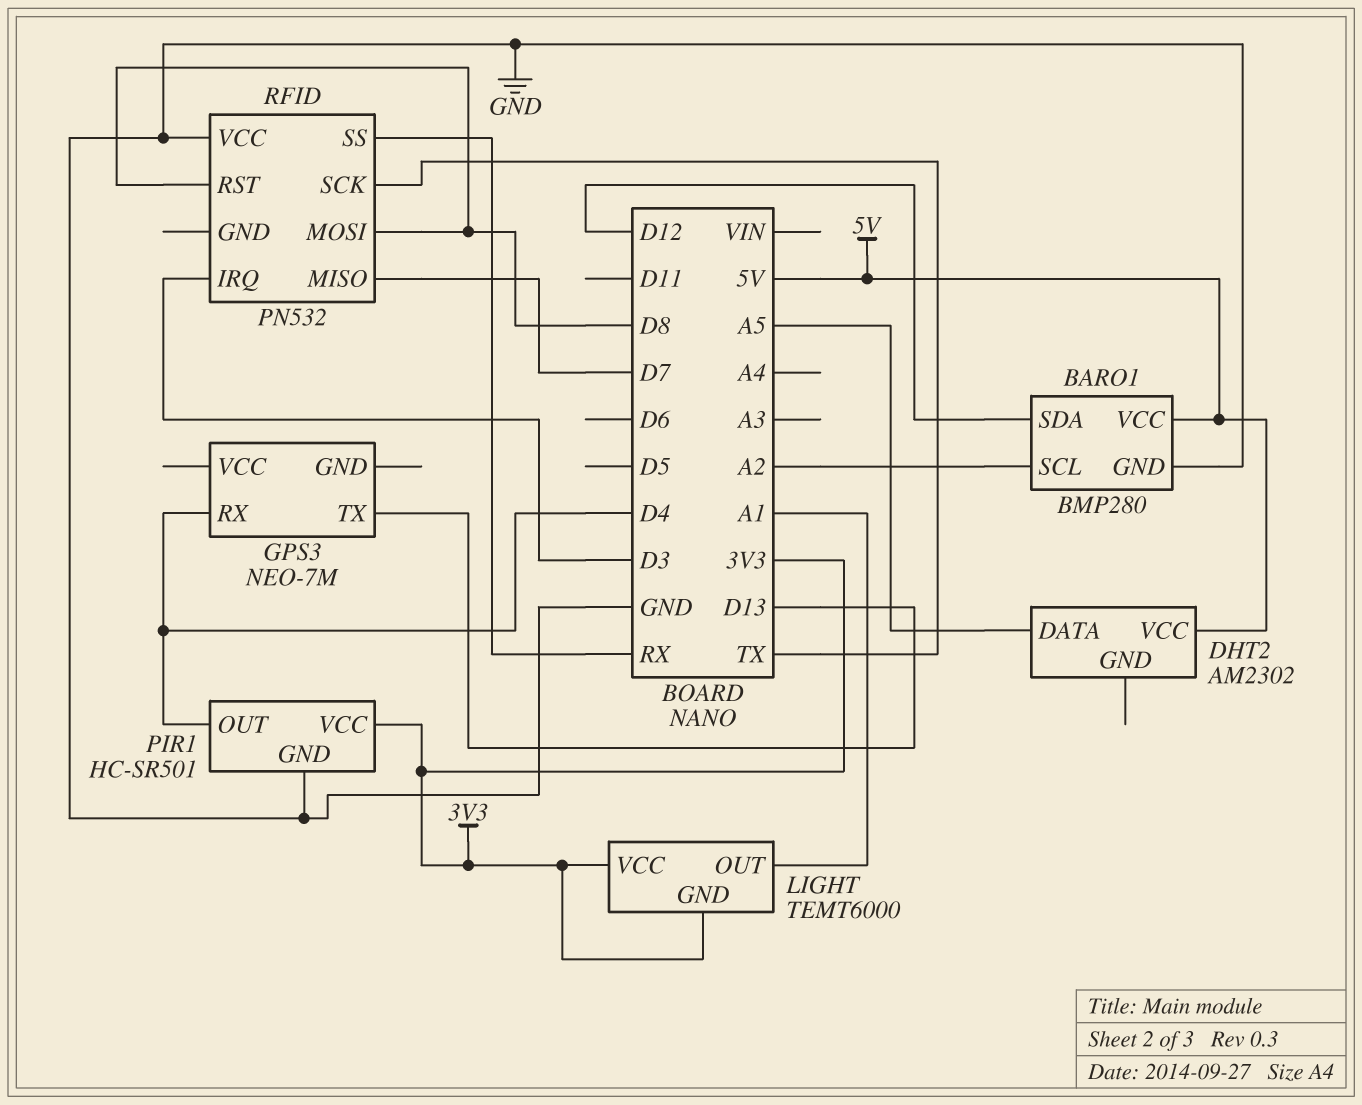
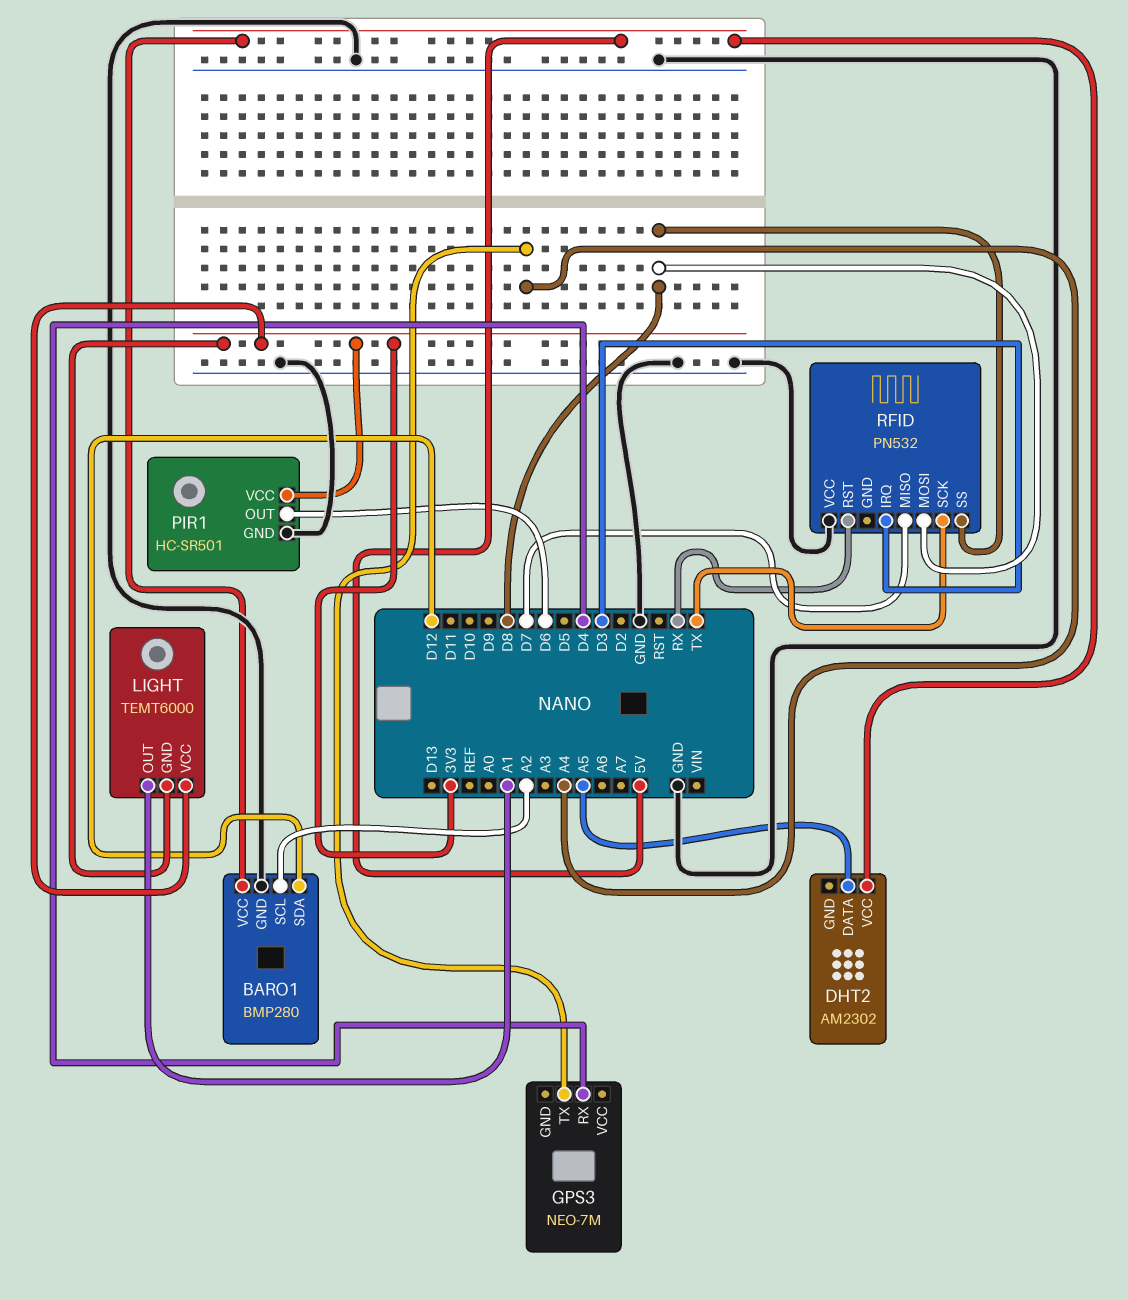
GPS3 pin TX: D13 -> A4
PIR1 pin OUT: D4 -> D6
RFID pin RST: D8 -> RX
RFID pin SS: RX -> D8

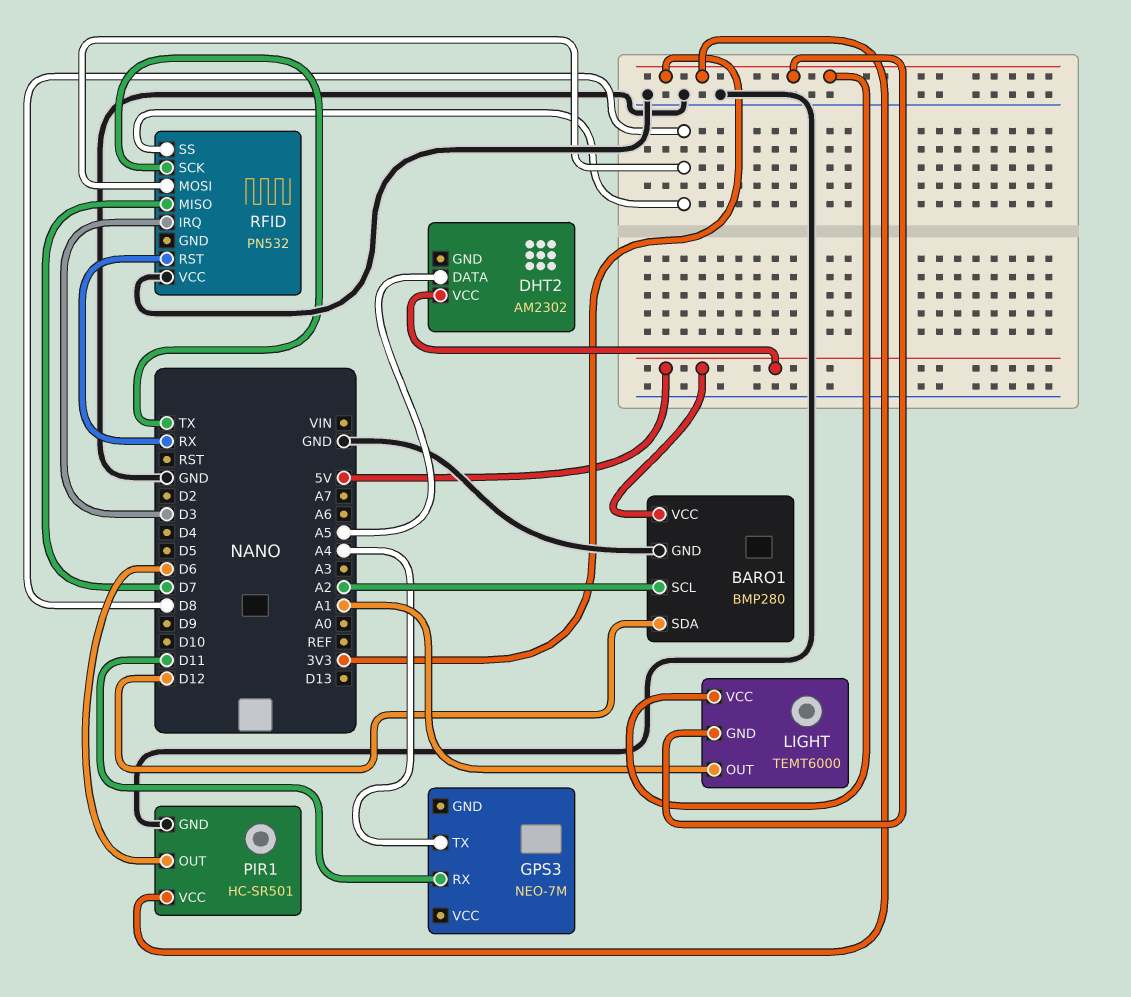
GPS3 pin RX: D4 -> D11

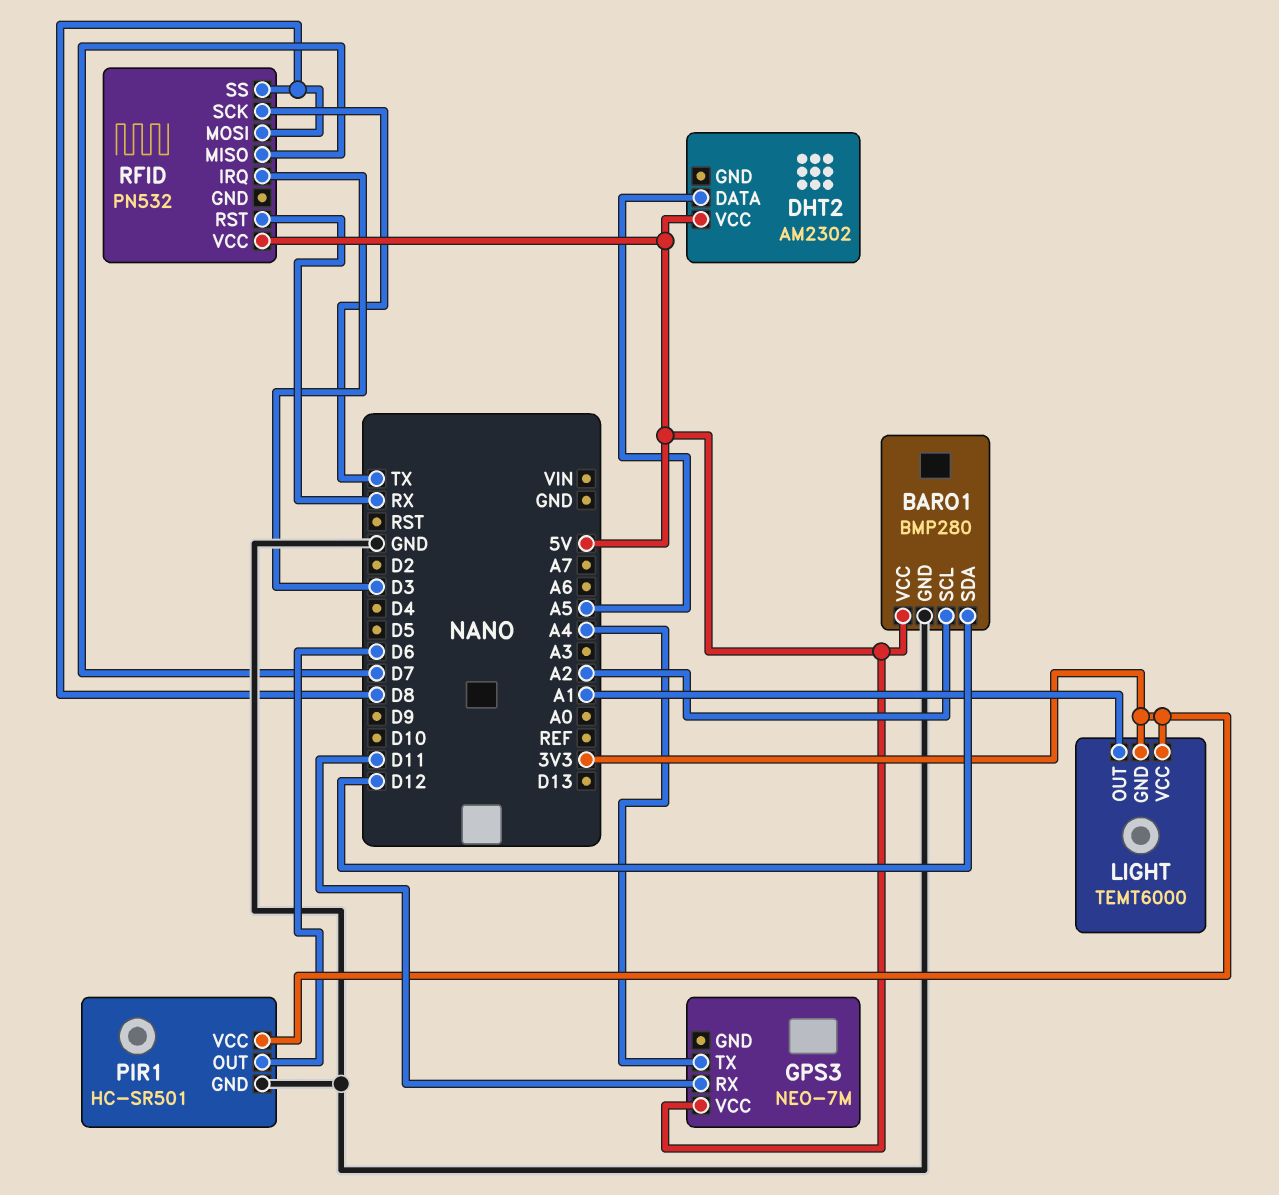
GPS3 pin VCC: none -> 5V
RFID pin VCC: GND -> 5V

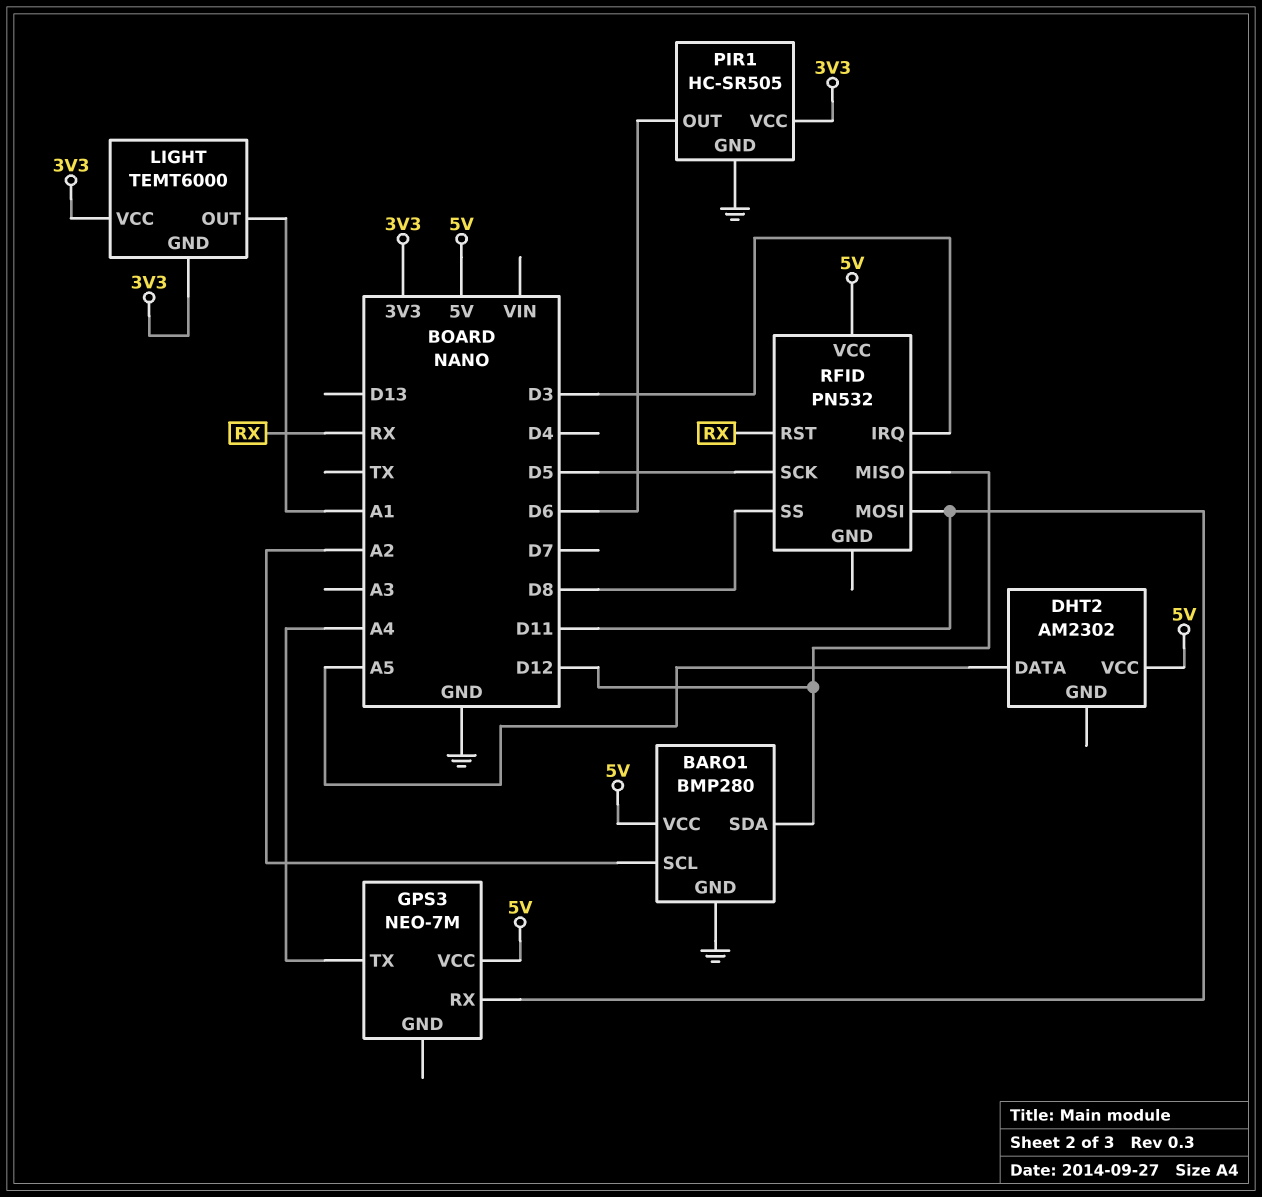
PIR1: HC-SR501 -> HC-SR505
RFID pin MISO: D7 -> D12
RFID pin MOSI: D8 -> D11
RFID pin SCK: TX -> D5

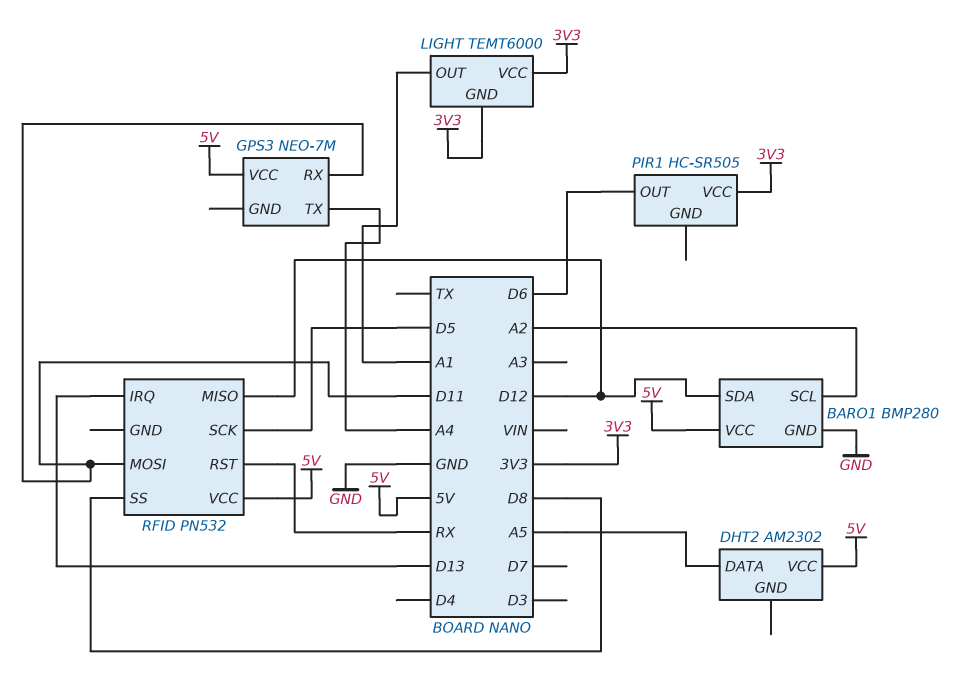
PIR1 pin GND: GND -> none
RFID pin IRQ: D3 -> D13

